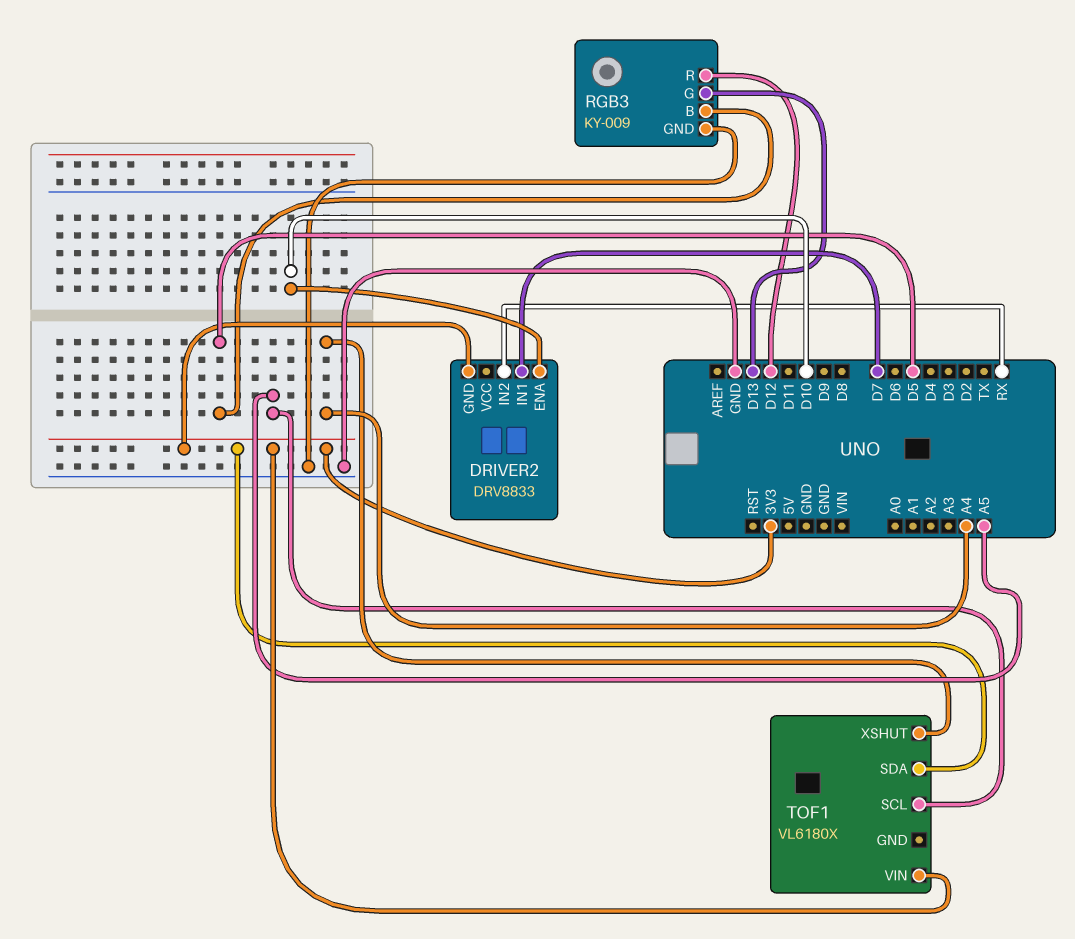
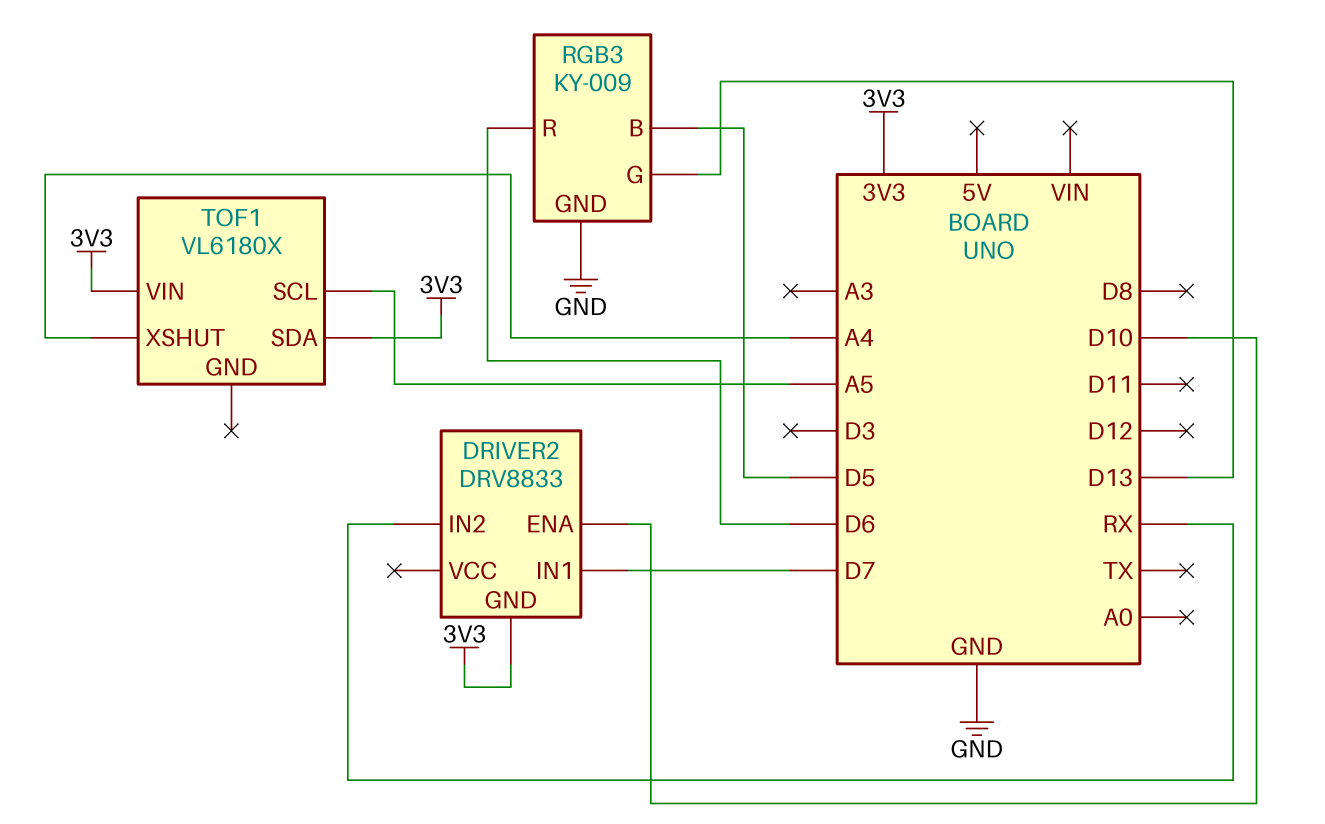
RGB3 pin R: D12 -> D6

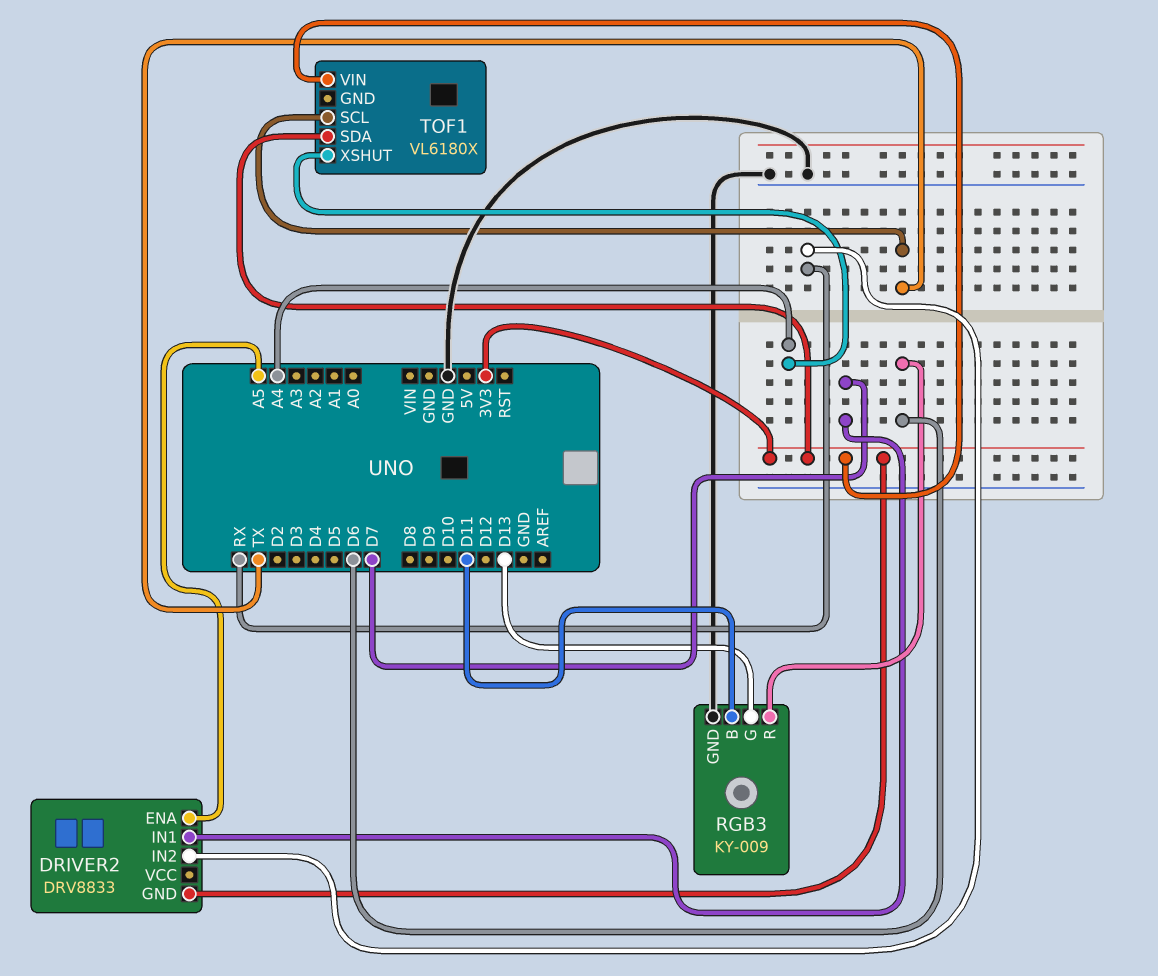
DRIVER2 pin ENA: D10 -> A5
RGB3 pin B: D5 -> D11
TOF1 pin SCL: A5 -> TX

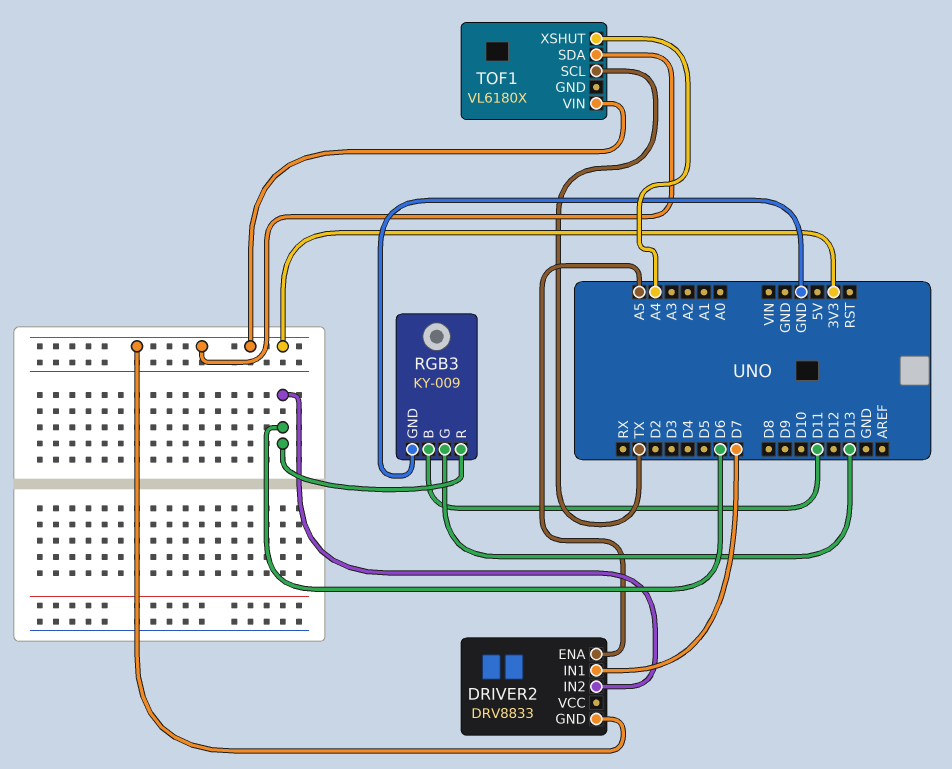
DRIVER2 pin IN2: RX -> D6

